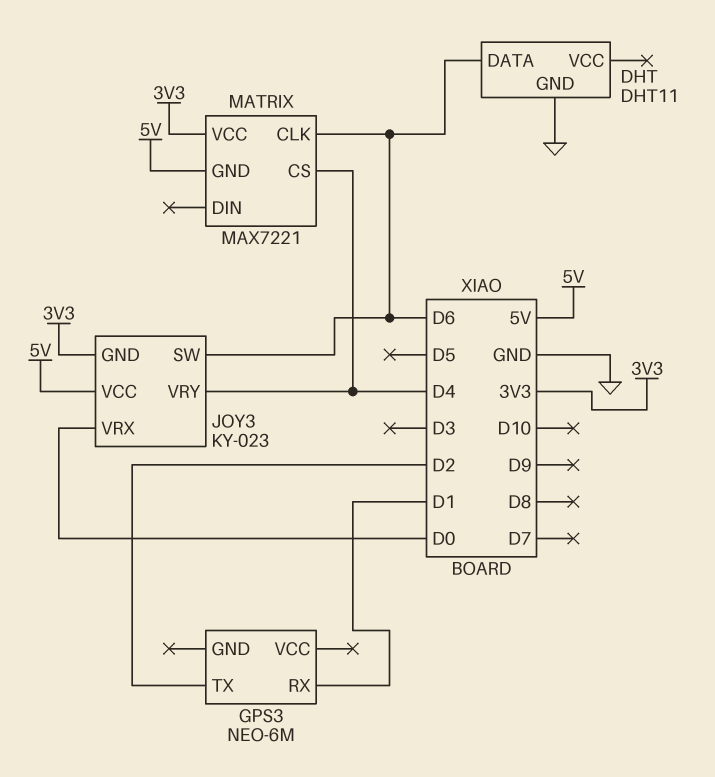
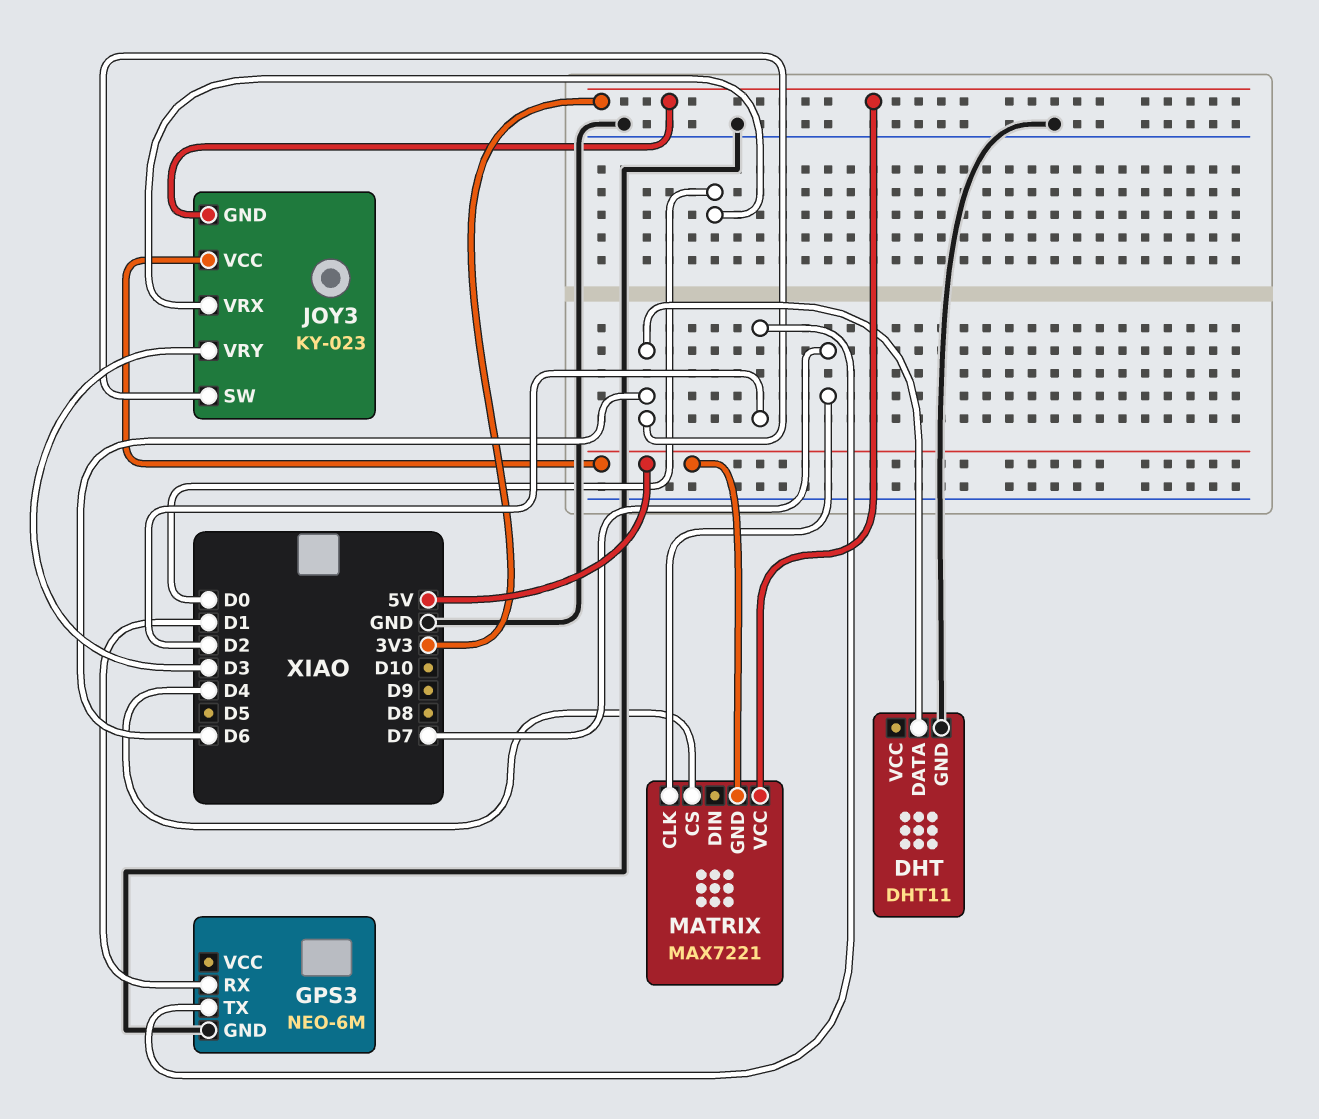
GPS3 pin GND: none -> GND
JOY3 pin VRY: D4 -> D3
MATRIX pin CLK: D6 -> D7

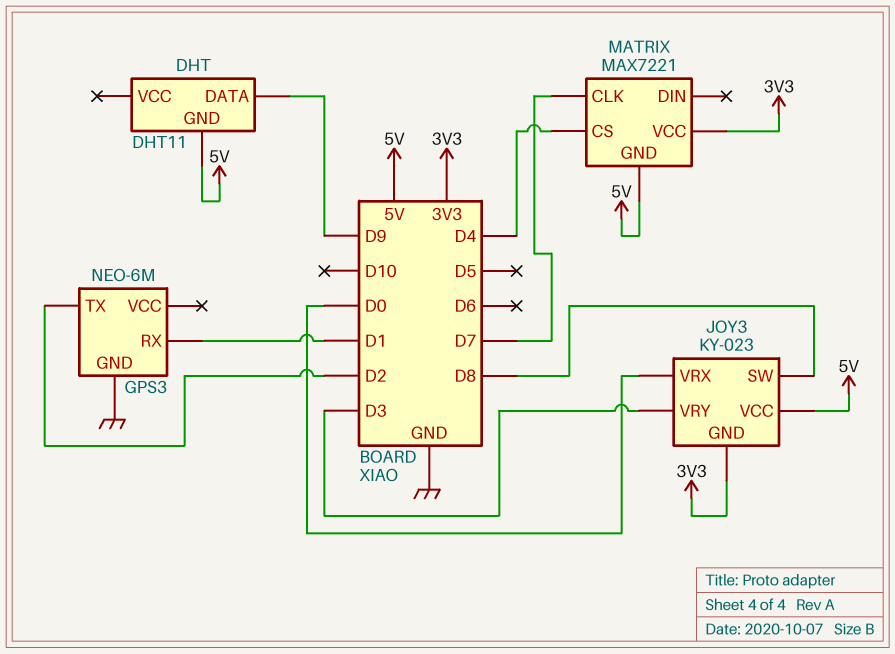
DHT pin DATA: D6 -> D9
DHT pin GND: GND -> 5V
JOY3 pin SW: D6 -> D8

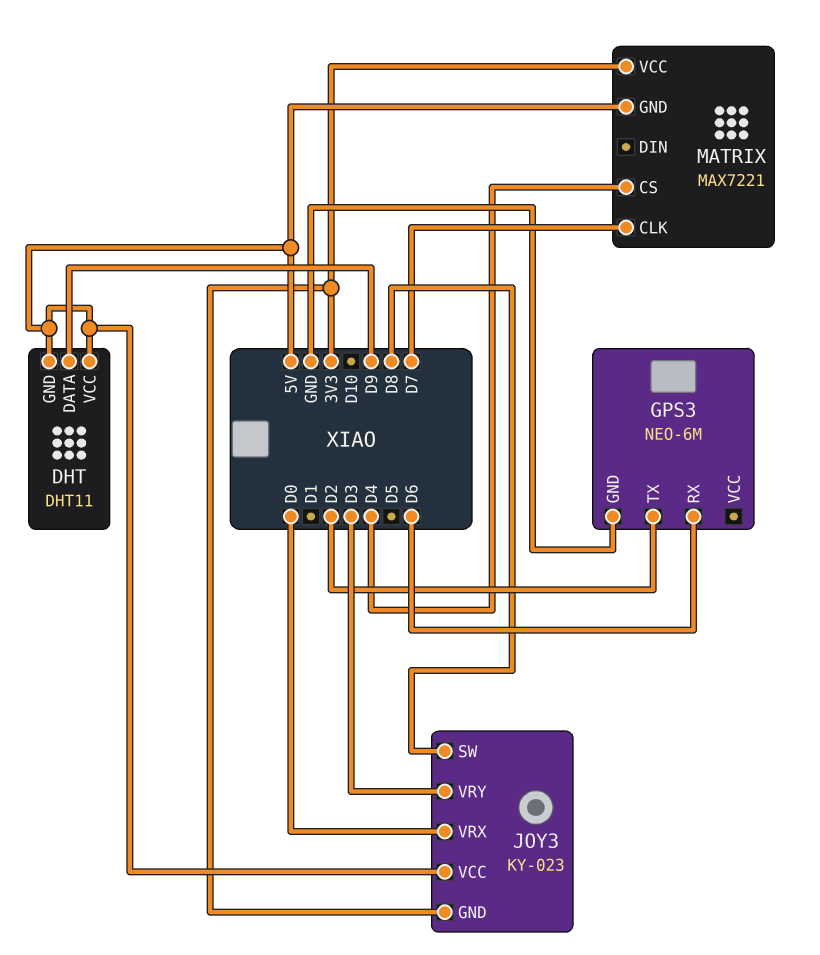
DHT pin VCC: none -> 5V
GPS3 pin RX: D1 -> D6

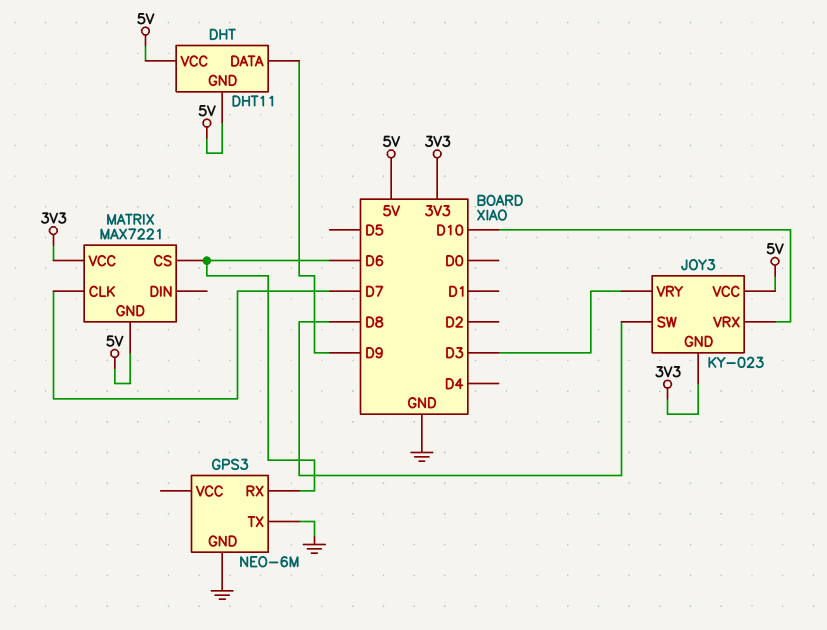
GPS3 pin TX: D2 -> GND
JOY3 pin VRX: D0 -> D10
MATRIX pin CS: D4 -> D6

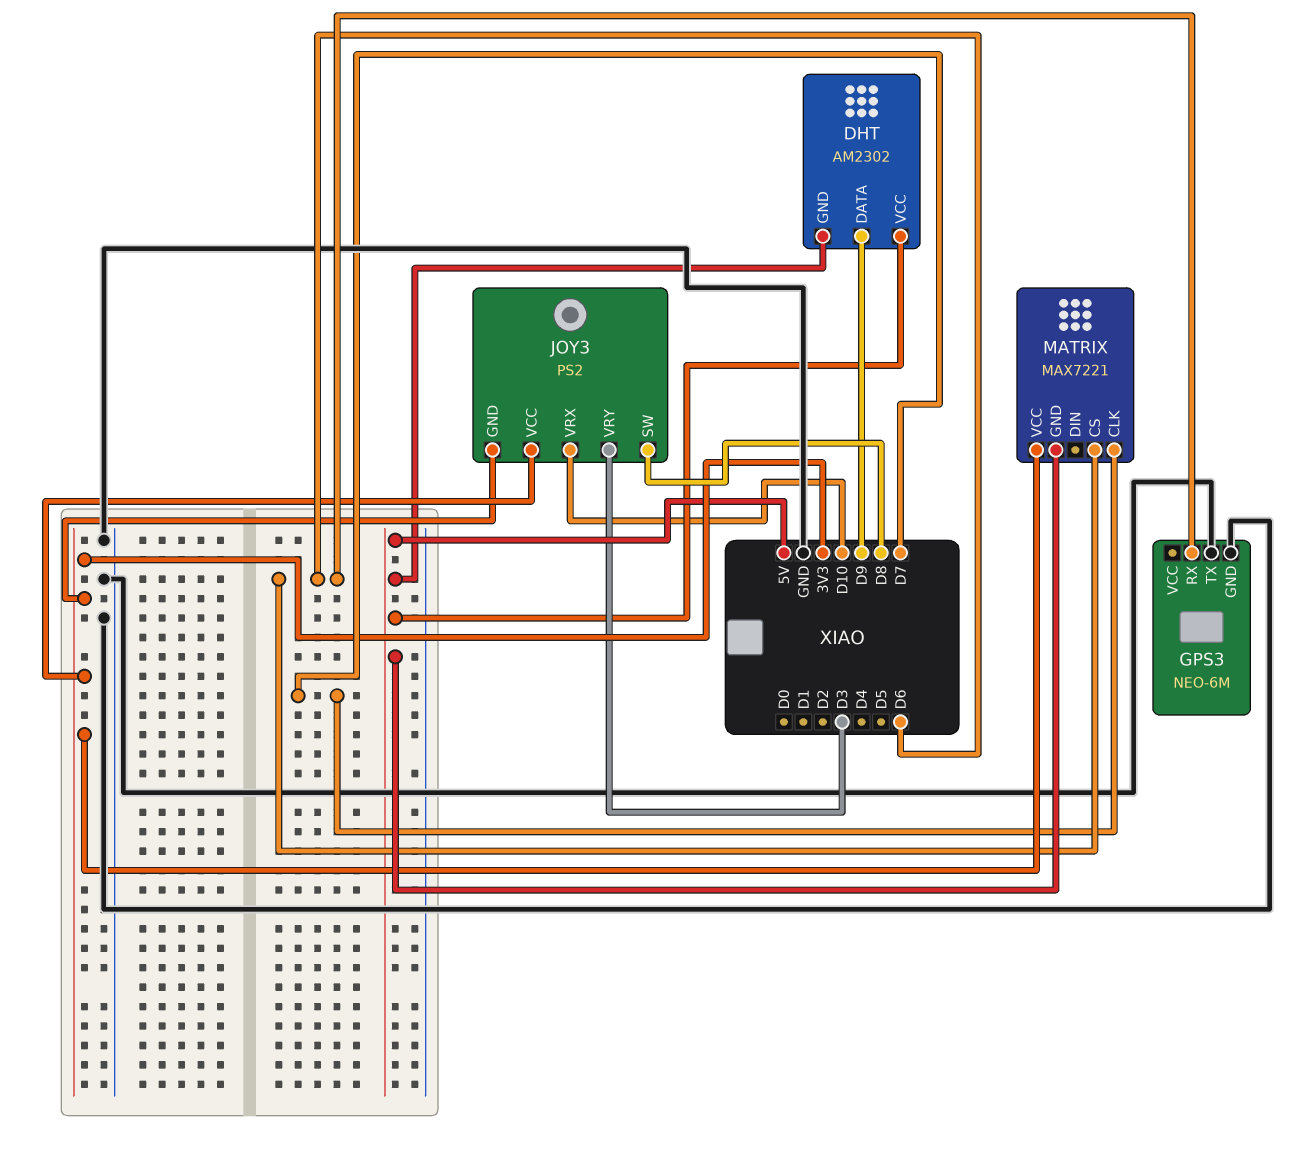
DHT: DHT11 -> AM2302
JOY3: KY-023 -> PS2
JOY3 pin VCC: 5V -> 3V3

